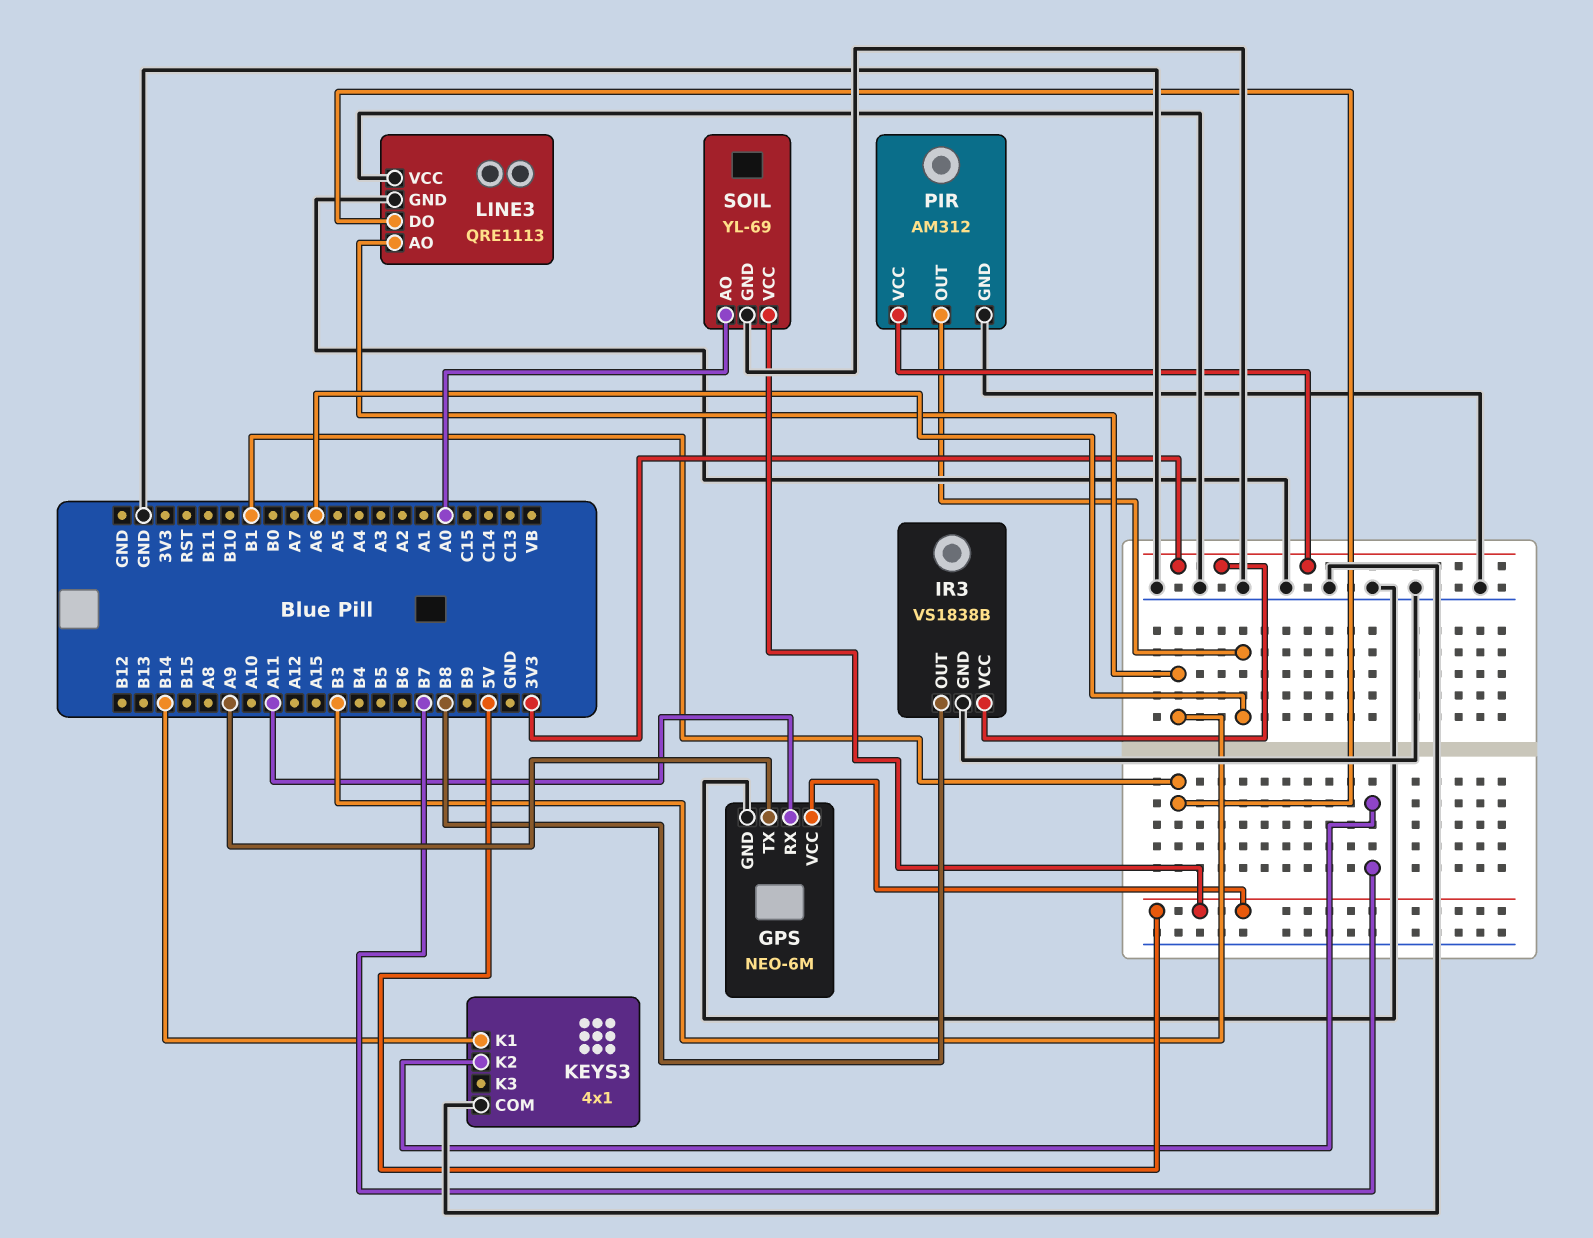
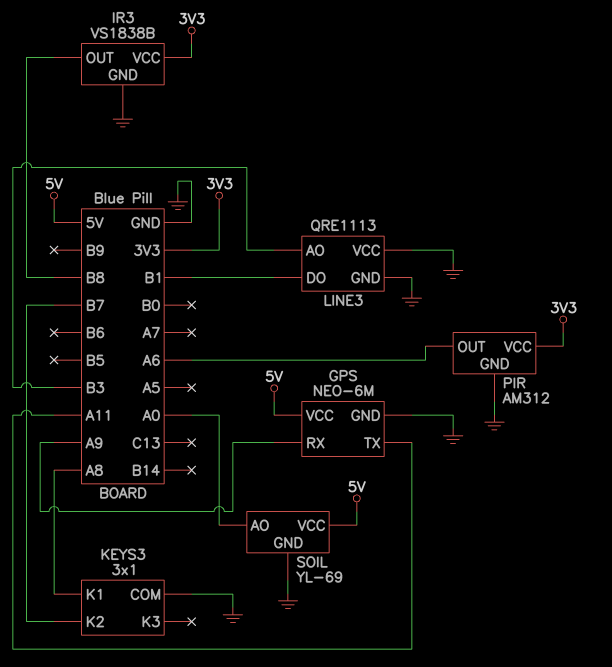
GPS pin RX: A11 -> A9
GPS pin TX: A9 -> A11
KEYS3: 4x1 -> 3x1
KEYS3 pin K1: B14 -> A8

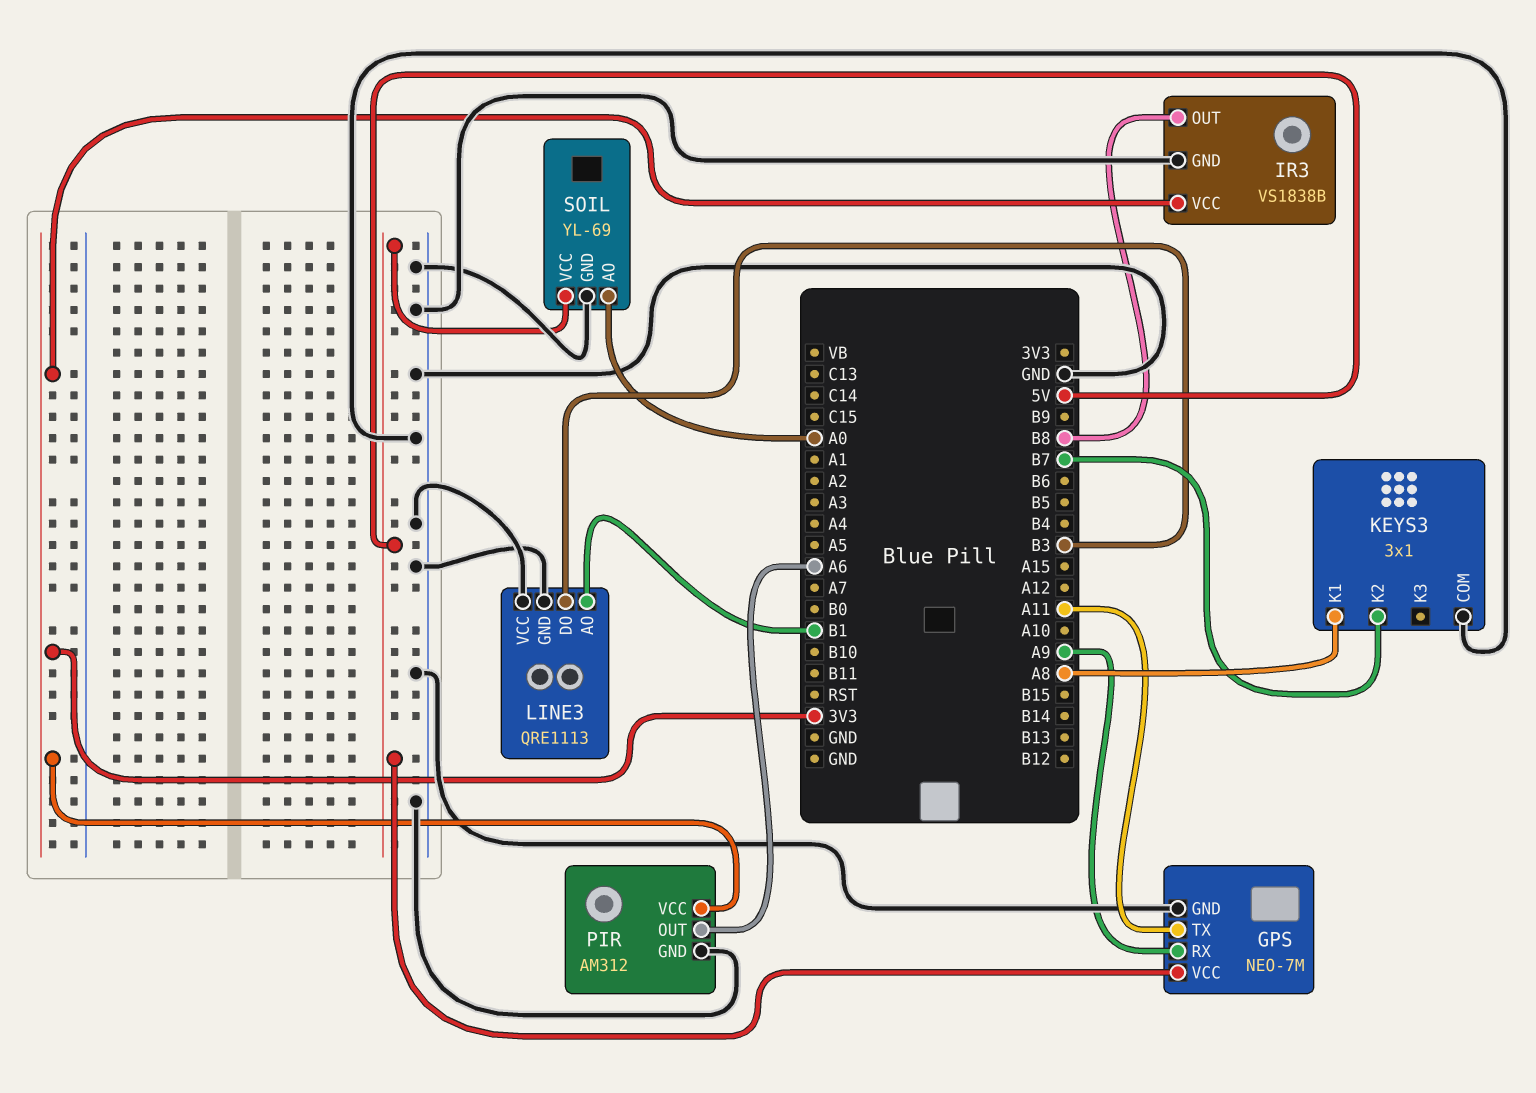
GPS: NEO-6M -> NEO-7M
LINE3 pin AO: B3 -> B1
LINE3 pin DO: B1 -> B3

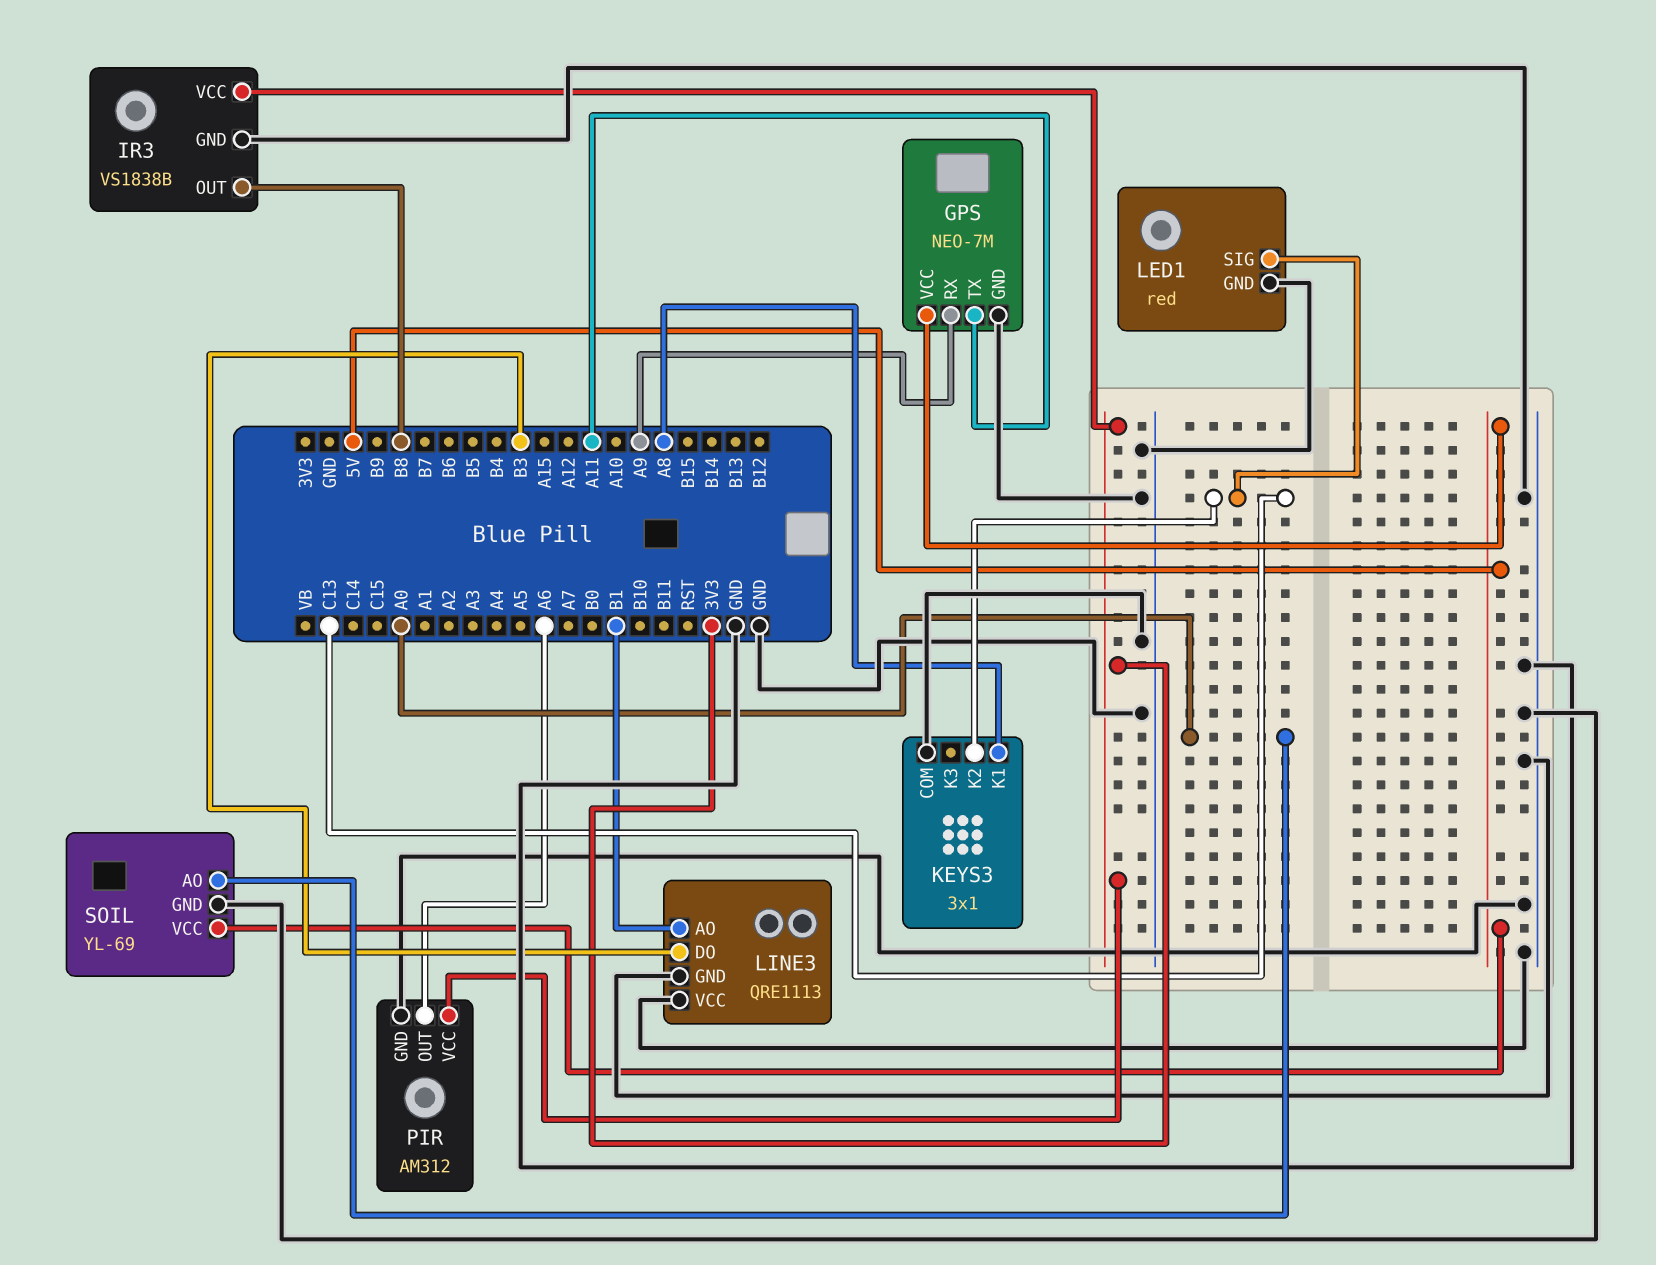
KEYS3 pin K2: B7 -> C13
LED1: none -> red
LED1 pin GND: none -> GND
LED1 pin SIG: none -> C13

